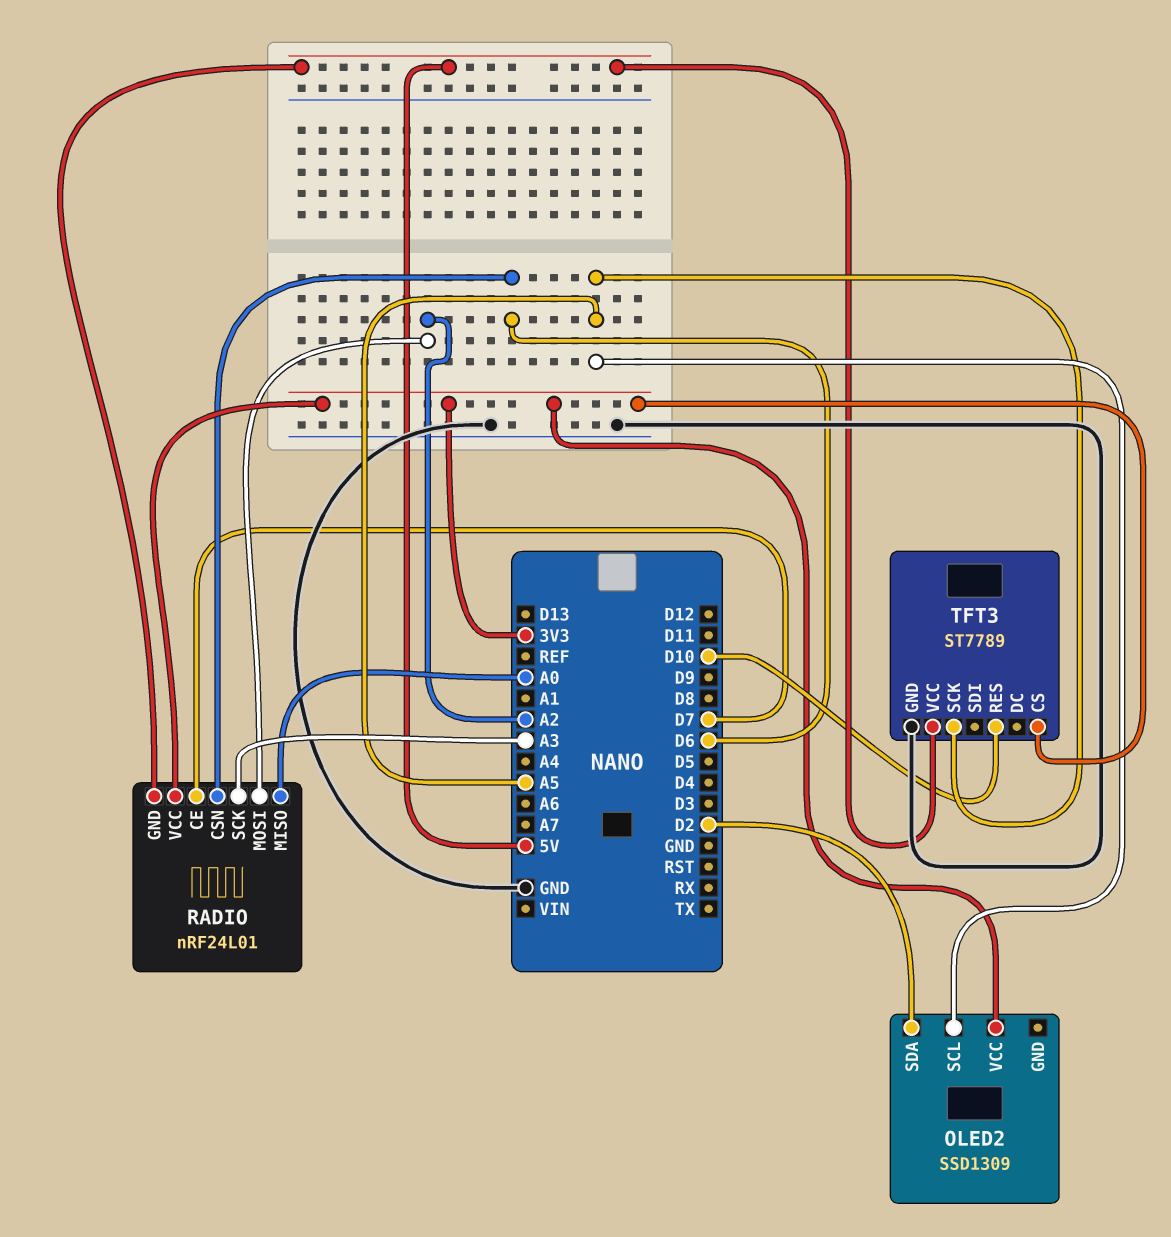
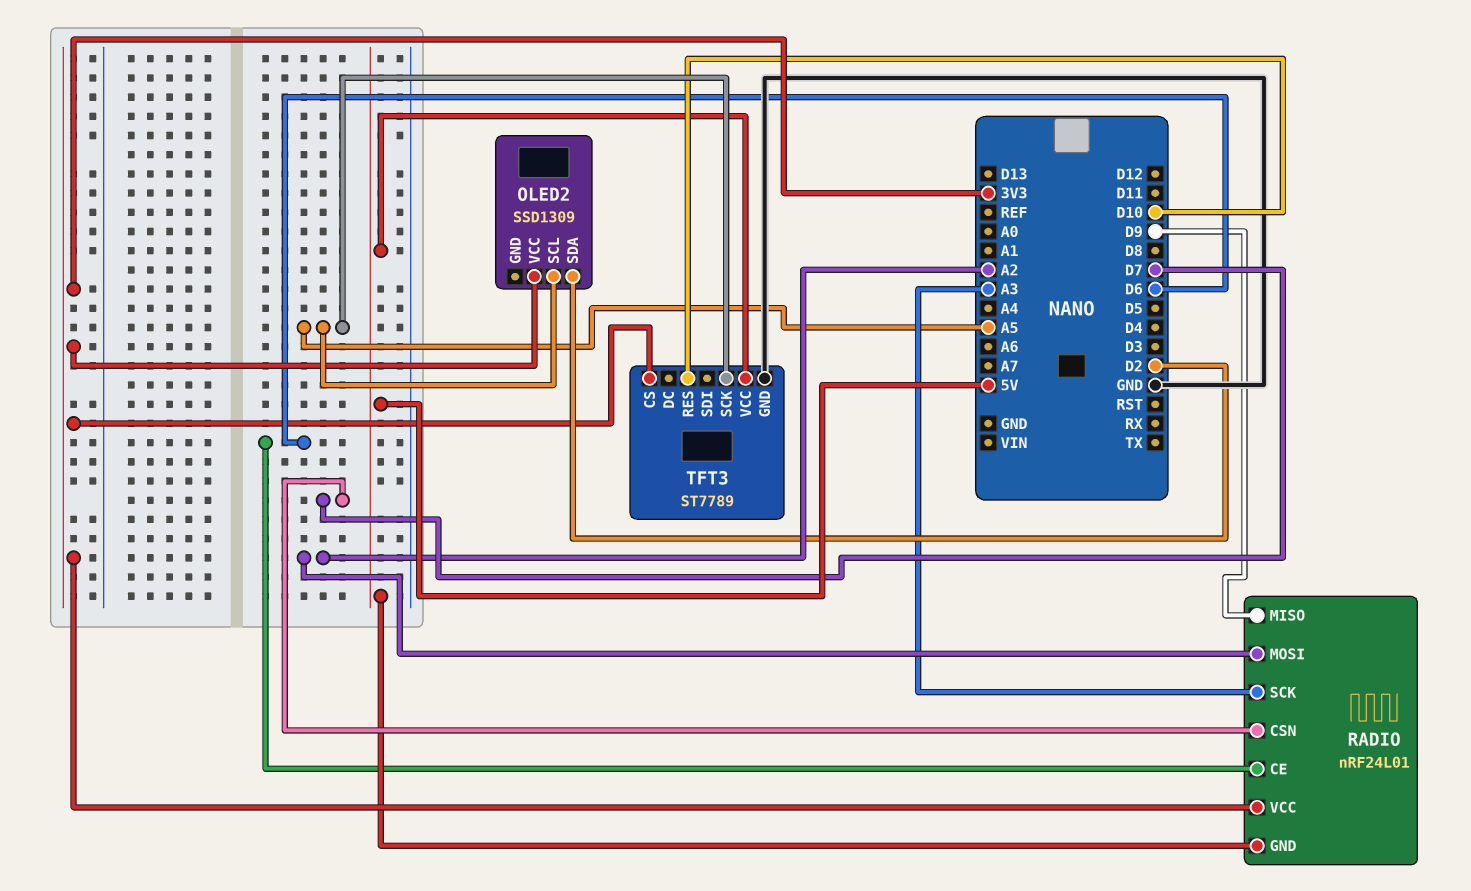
RADIO pin CE: D7 -> D6
RADIO pin CSN: D6 -> D7
RADIO pin MISO: A0 -> D9

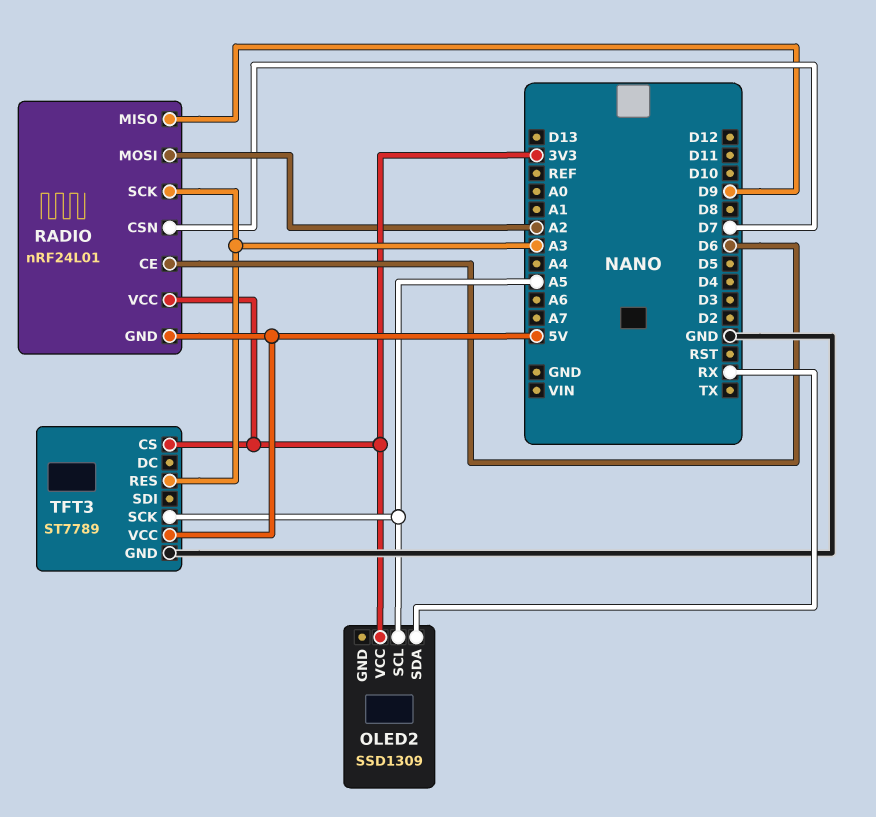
OLED2 pin SDA: D2 -> RX
TFT3 pin RES: D10 -> A3

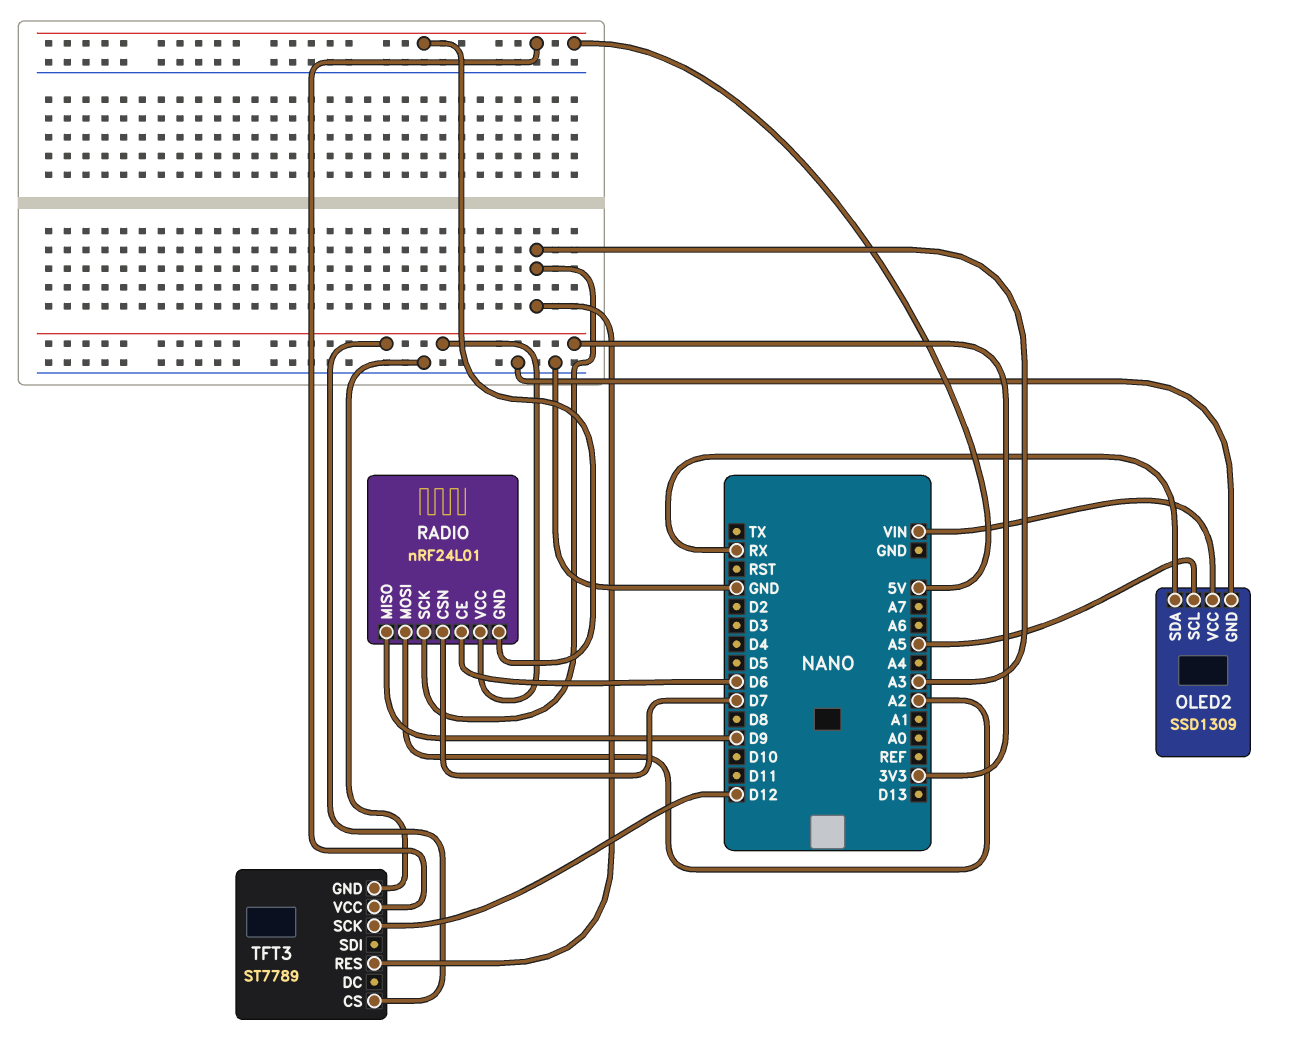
OLED2 pin GND: none -> GND
OLED2 pin VCC: 3V3 -> VIN
TFT3 pin SCK: A5 -> D12

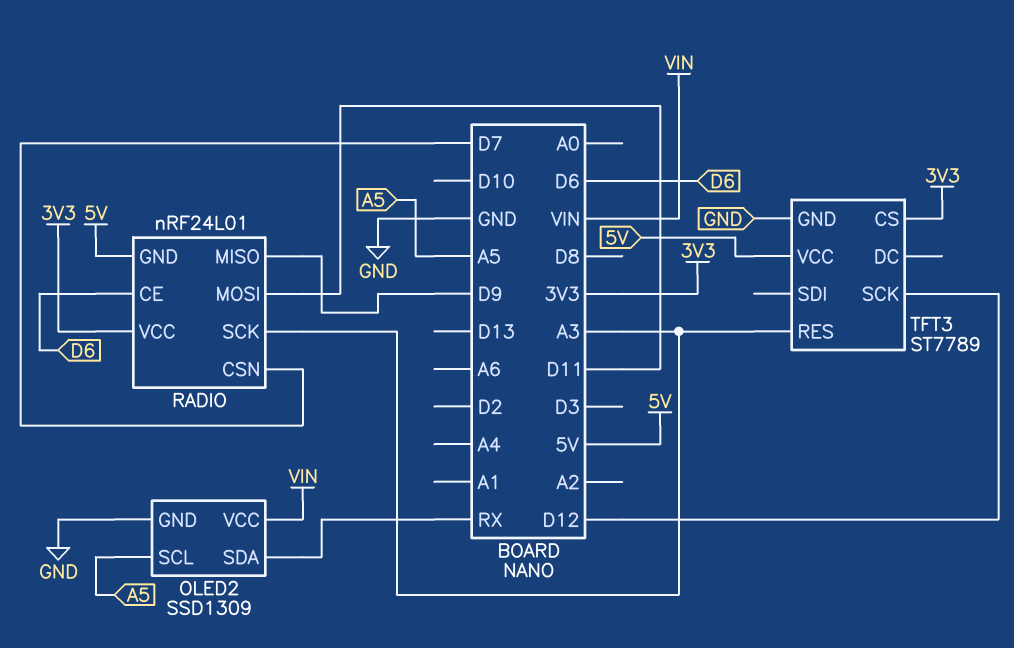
RADIO pin MOSI: A2 -> D11

